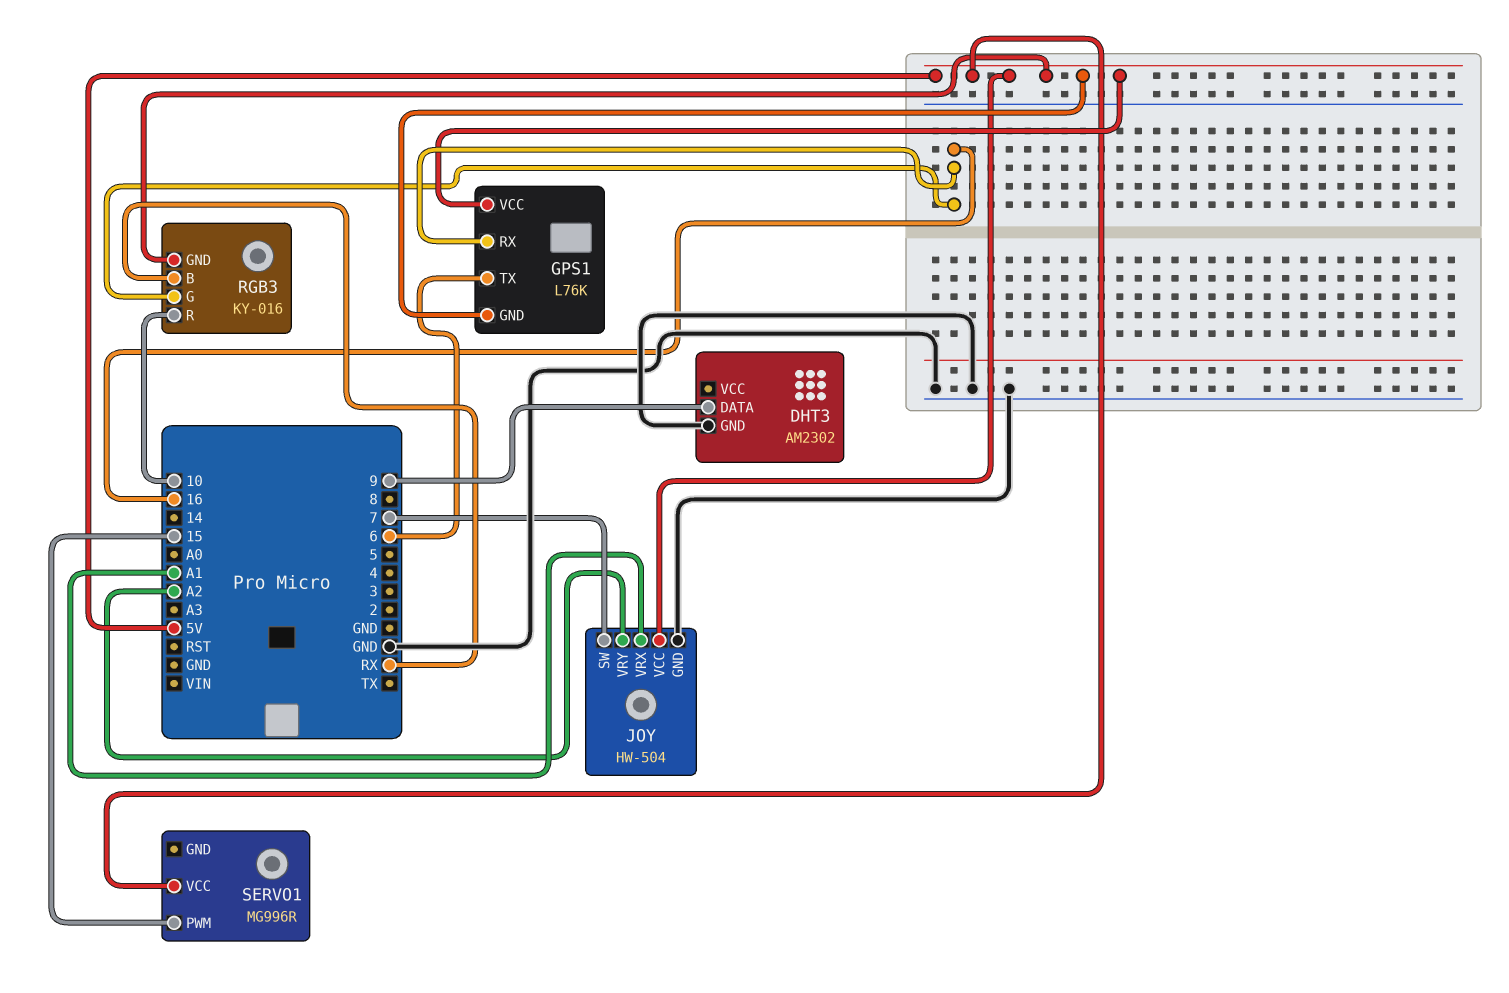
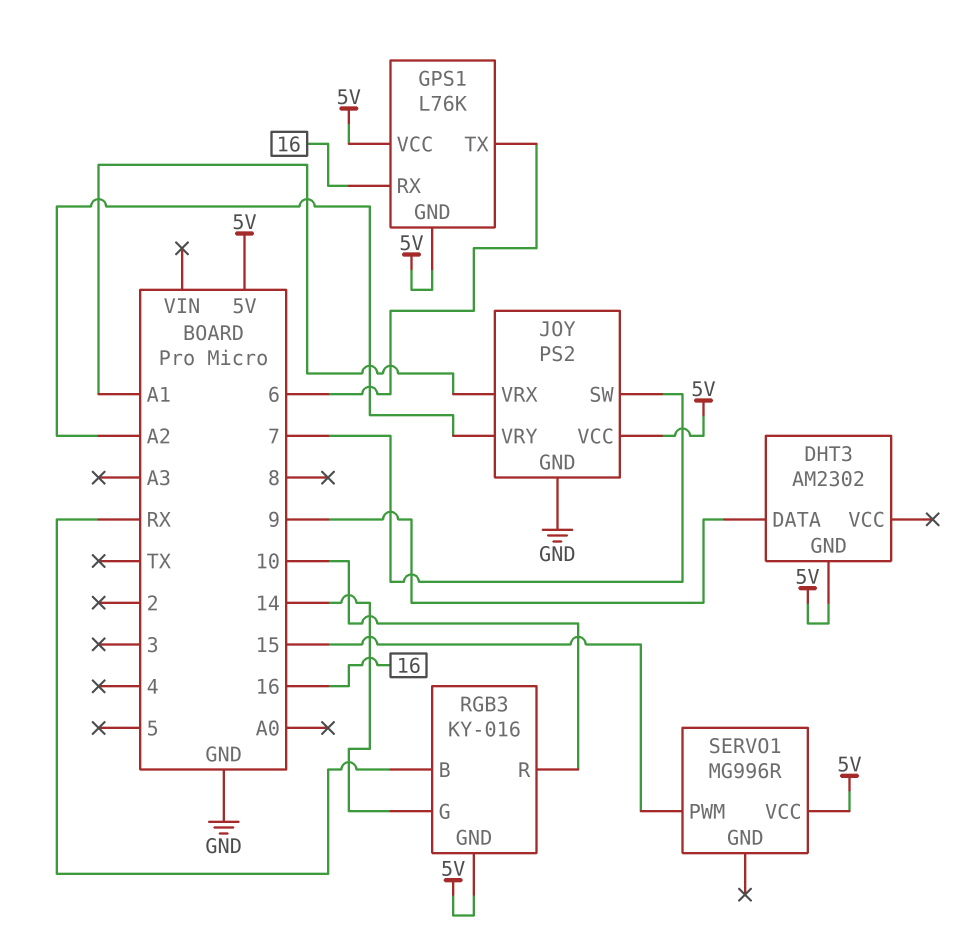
DHT3 pin GND: GND -> 5V
JOY: HW-504 -> PS2
RGB3 pin G: 16 -> 14

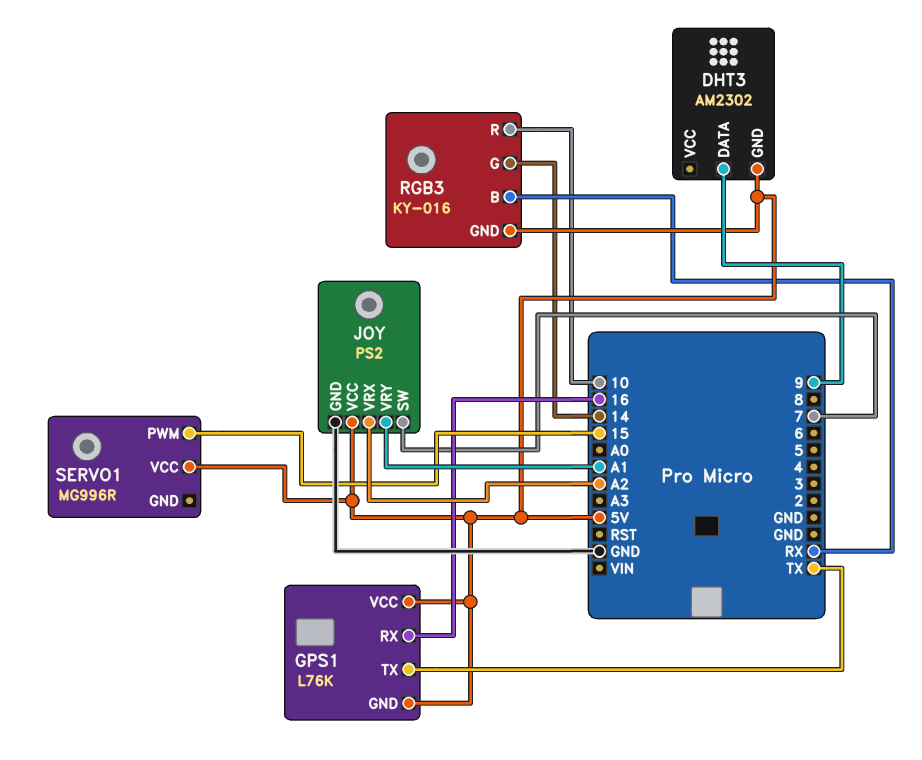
GPS1 pin TX: 6 -> TX
JOY pin VRX: A1 -> A2
JOY pin VRY: A2 -> A1

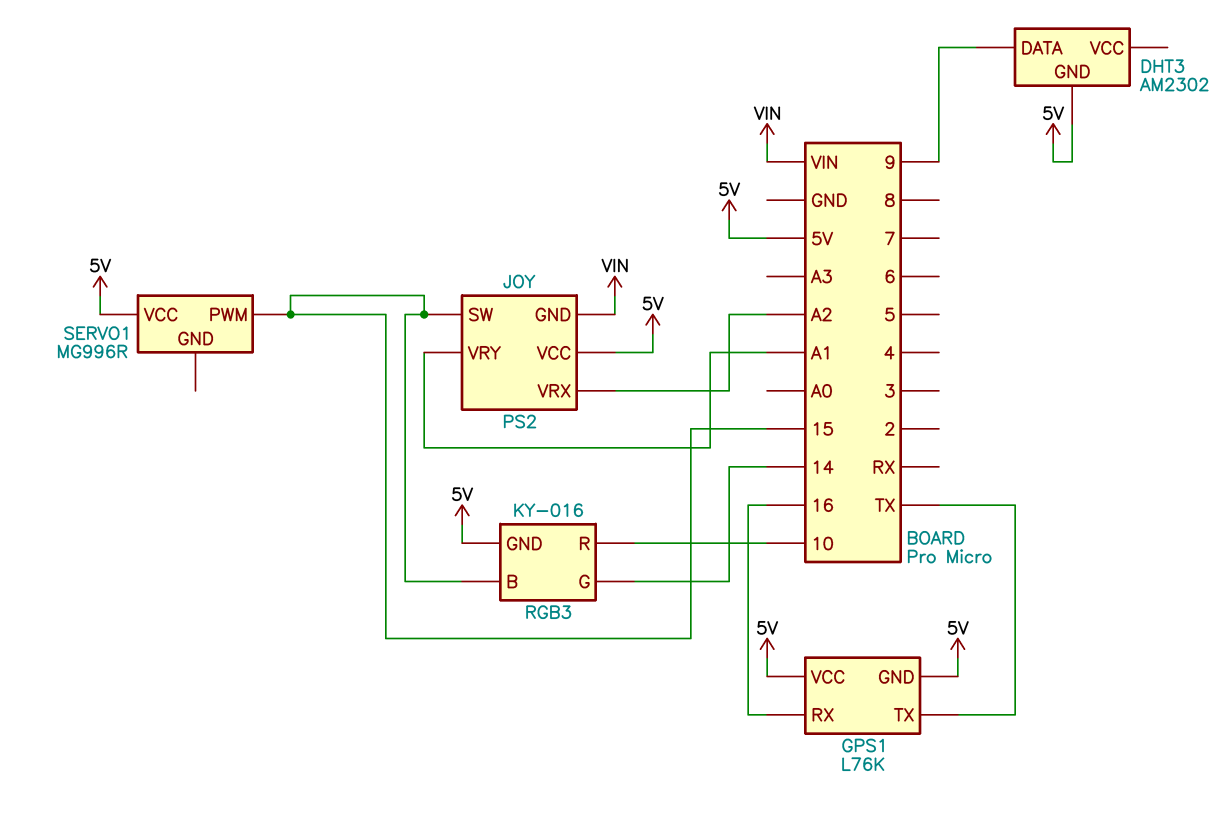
JOY pin GND: GND -> VIN
JOY pin SW: 7 -> 15
RGB3 pin B: RX -> 15

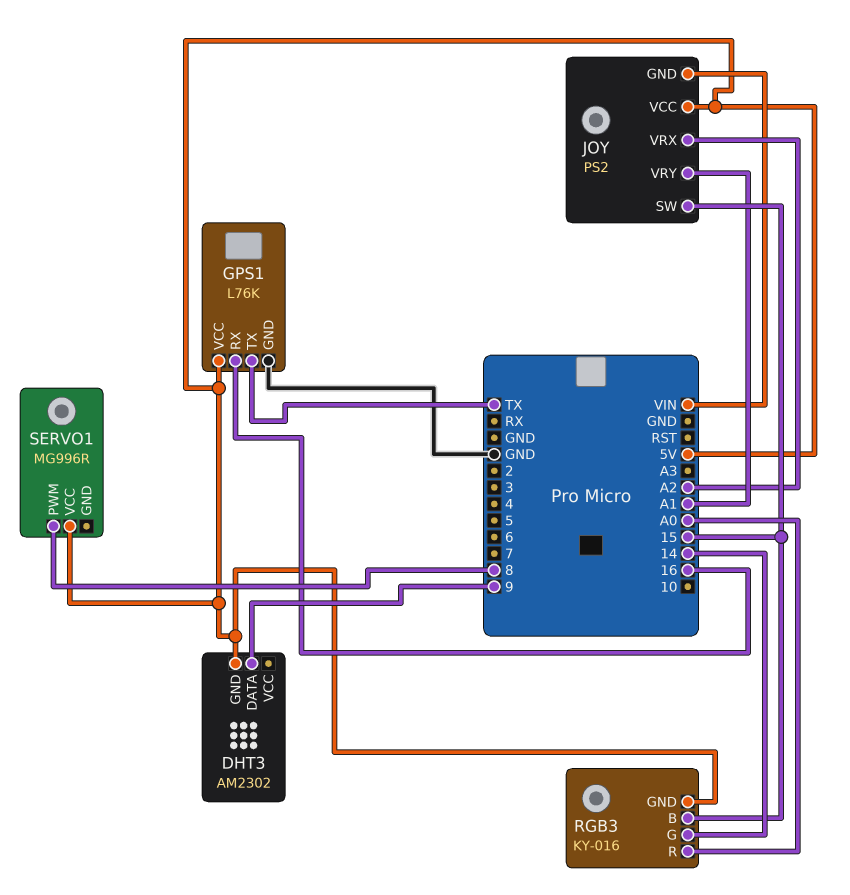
GPS1 pin GND: 5V -> GND
RGB3 pin R: 10 -> A0
SERVO1 pin PWM: 15 -> 8

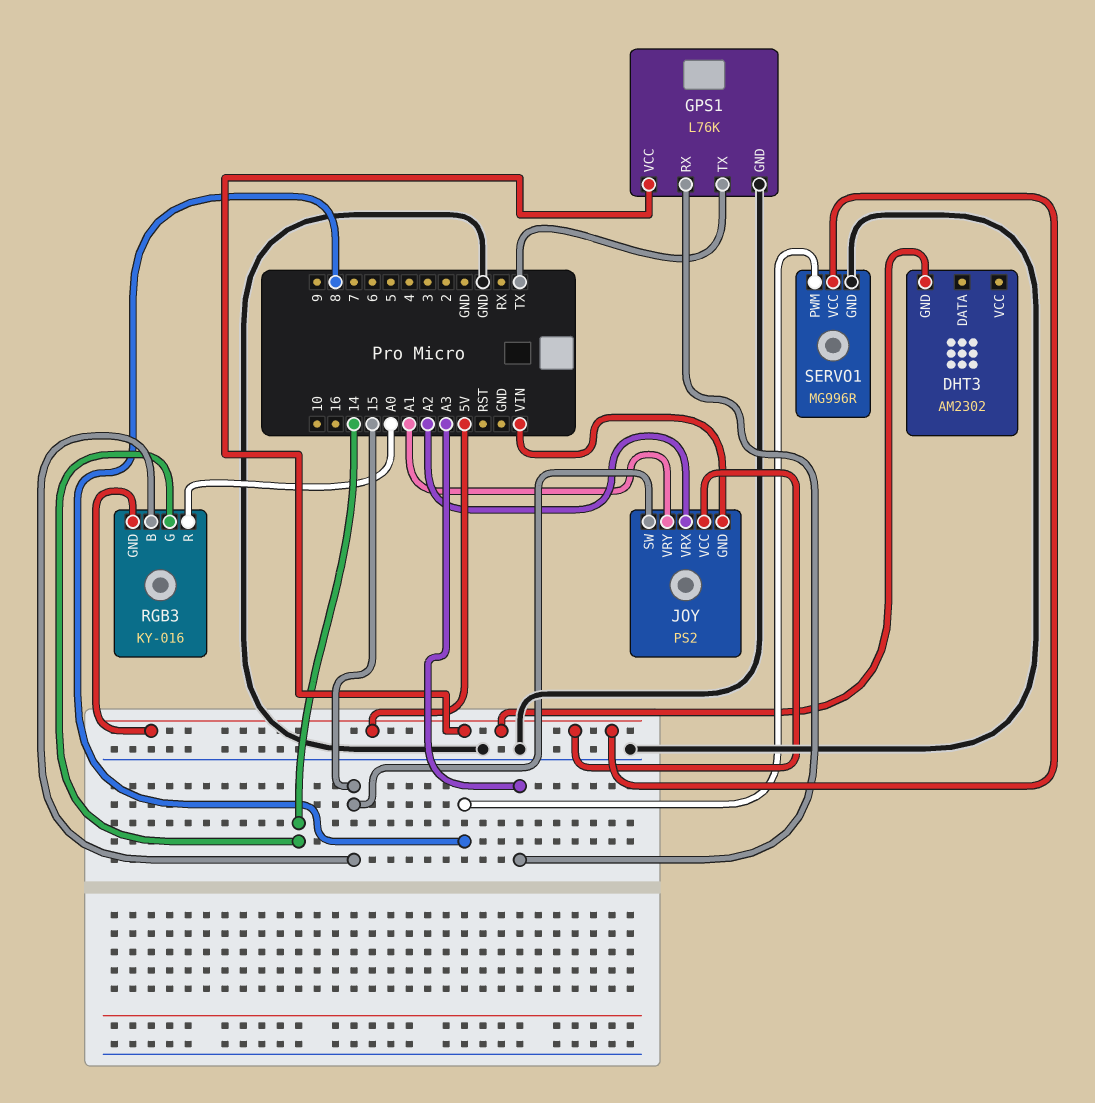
DHT3 pin DATA: 9 -> none
GPS1 pin RX: 16 -> A3
SERVO1 pin GND: none -> GND

